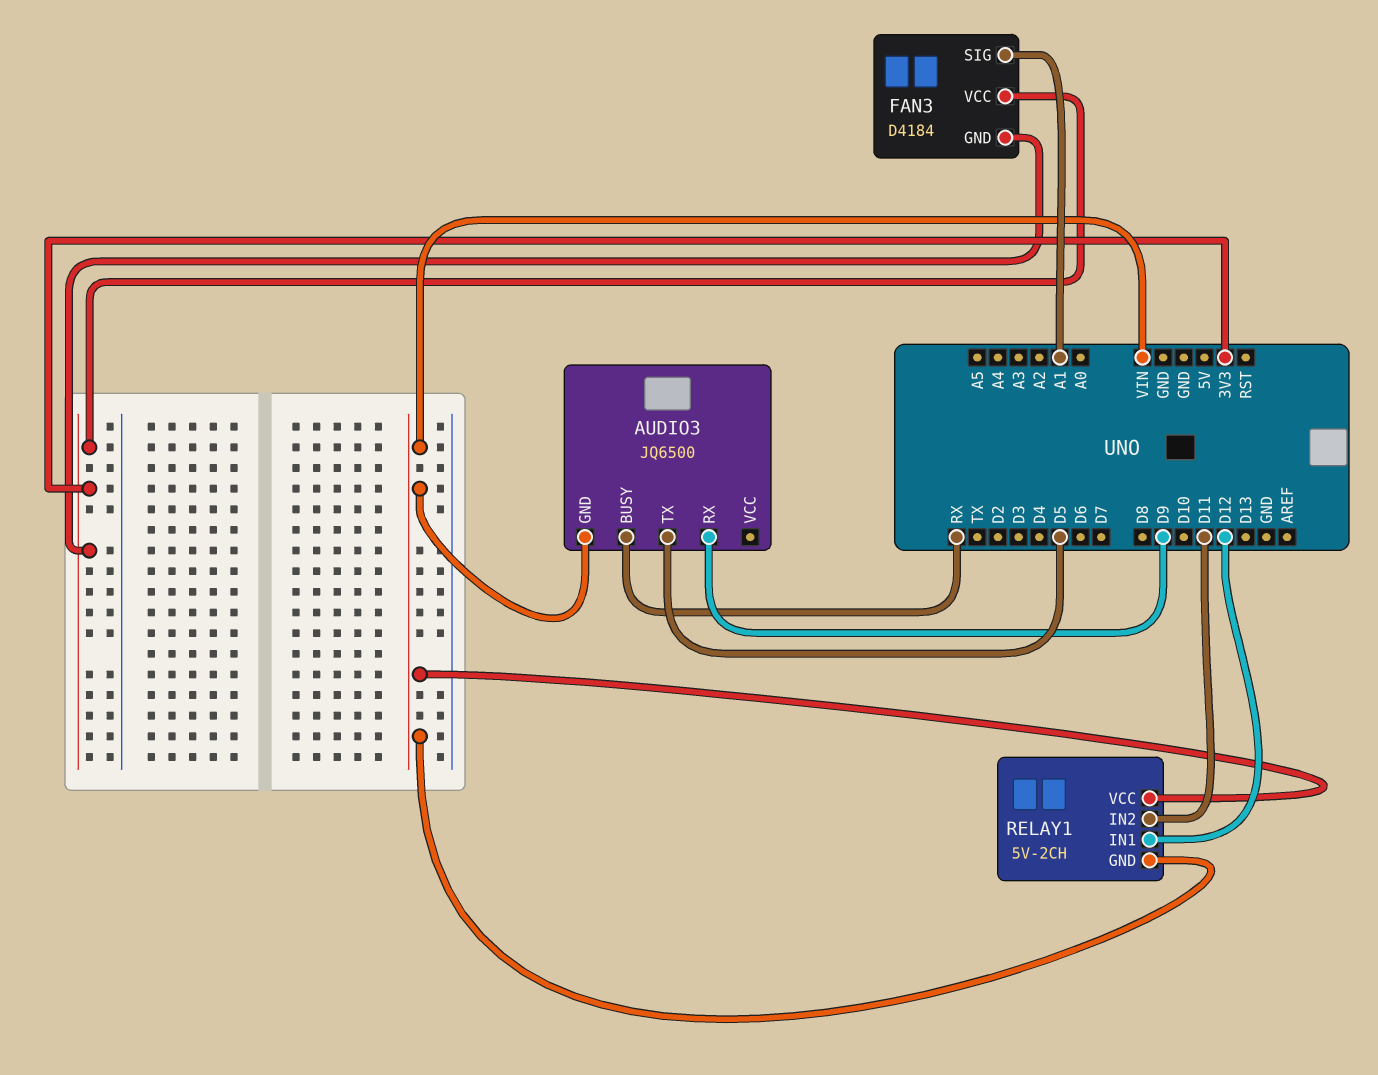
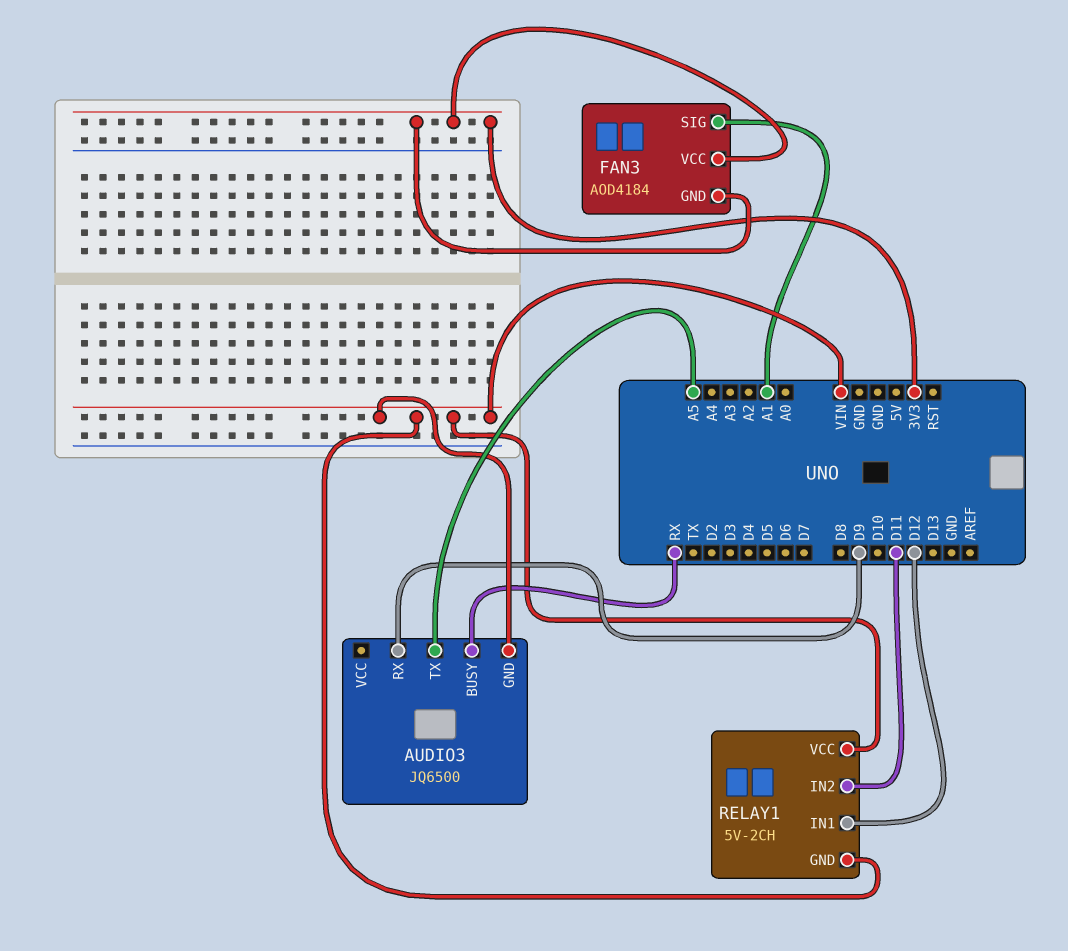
AUDIO3 pin TX: D5 -> A5
FAN3: D4184 -> AOD4184

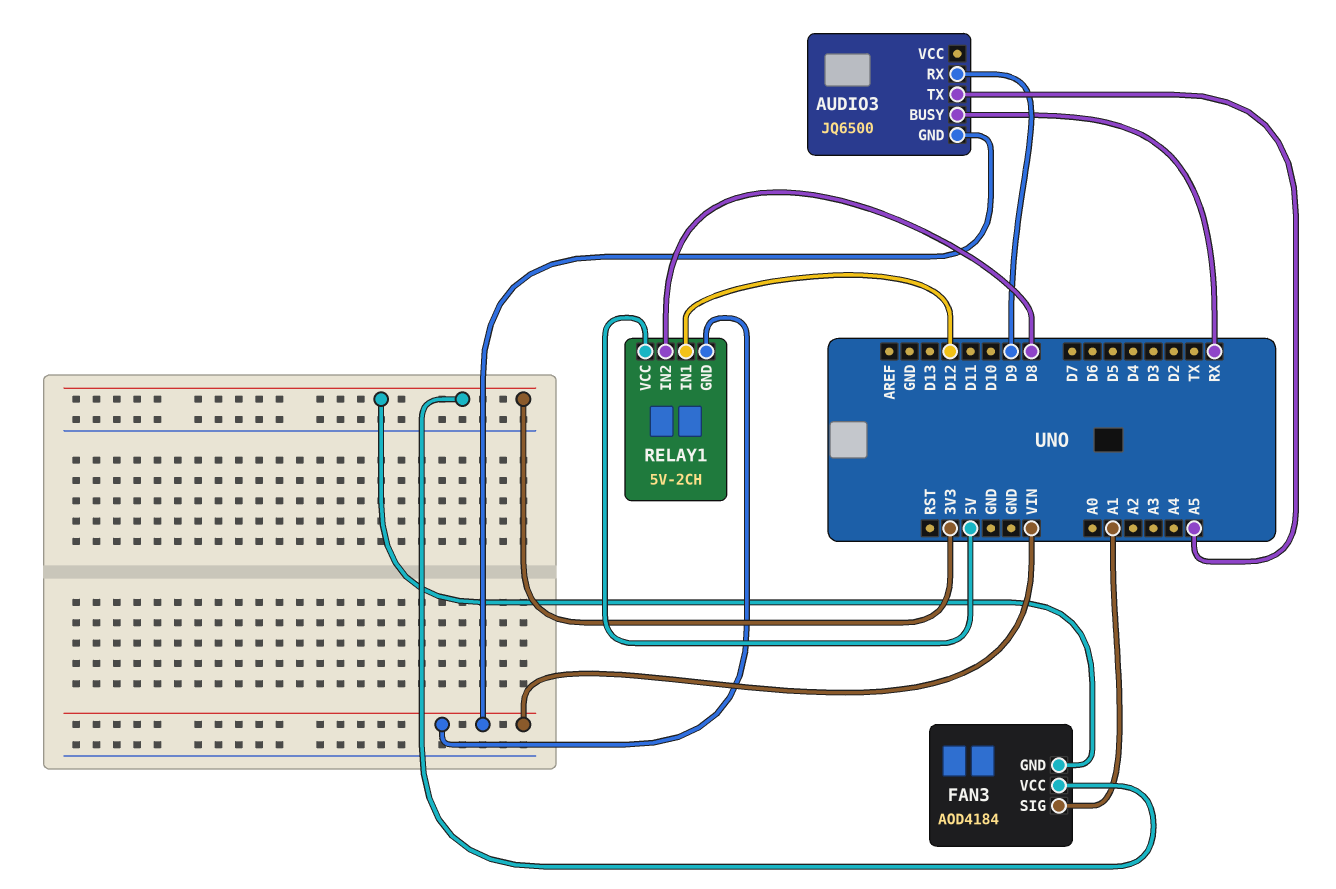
RELAY1 pin IN2: D11 -> D8
RELAY1 pin VCC: VIN -> 5V

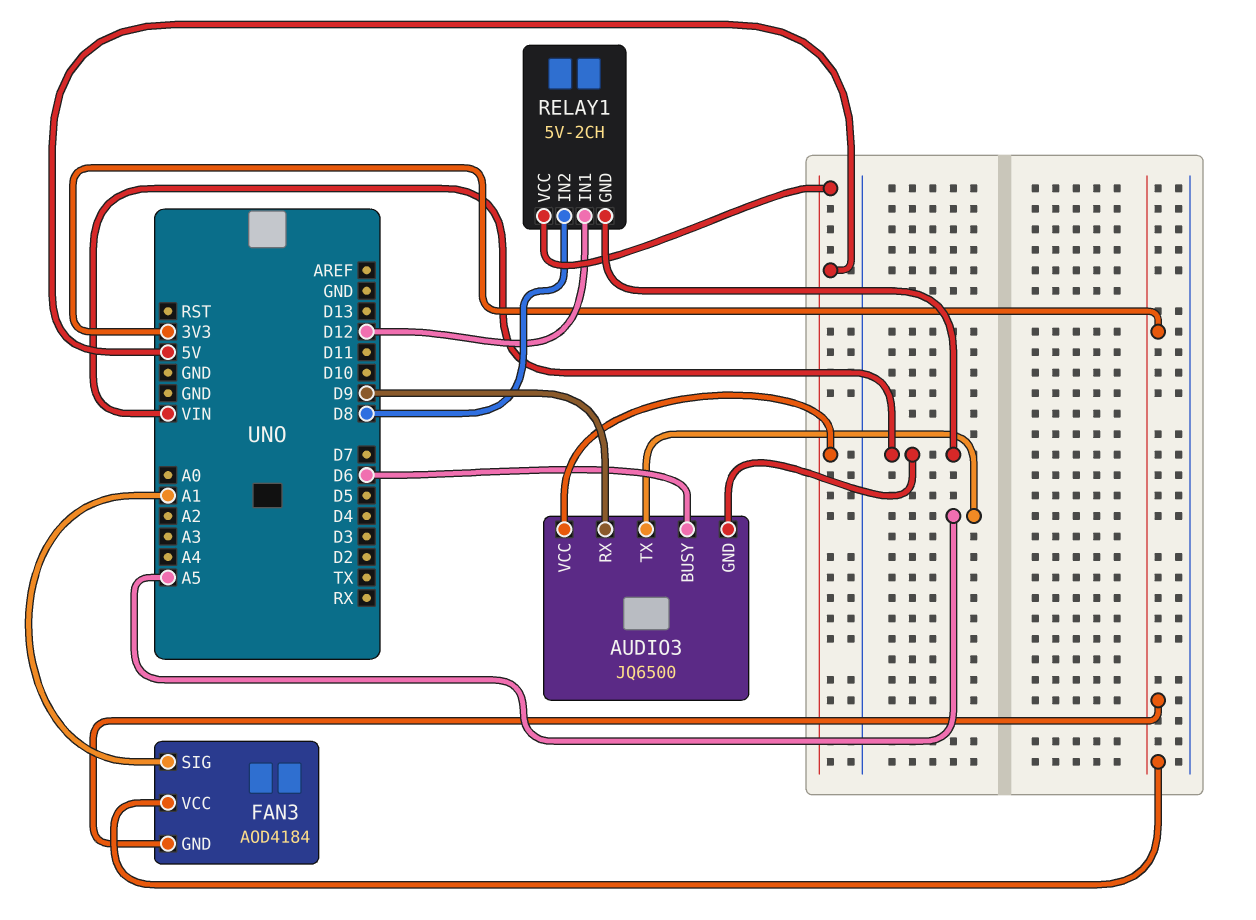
AUDIO3 pin BUSY: RX -> D6
AUDIO3 pin VCC: none -> 5V

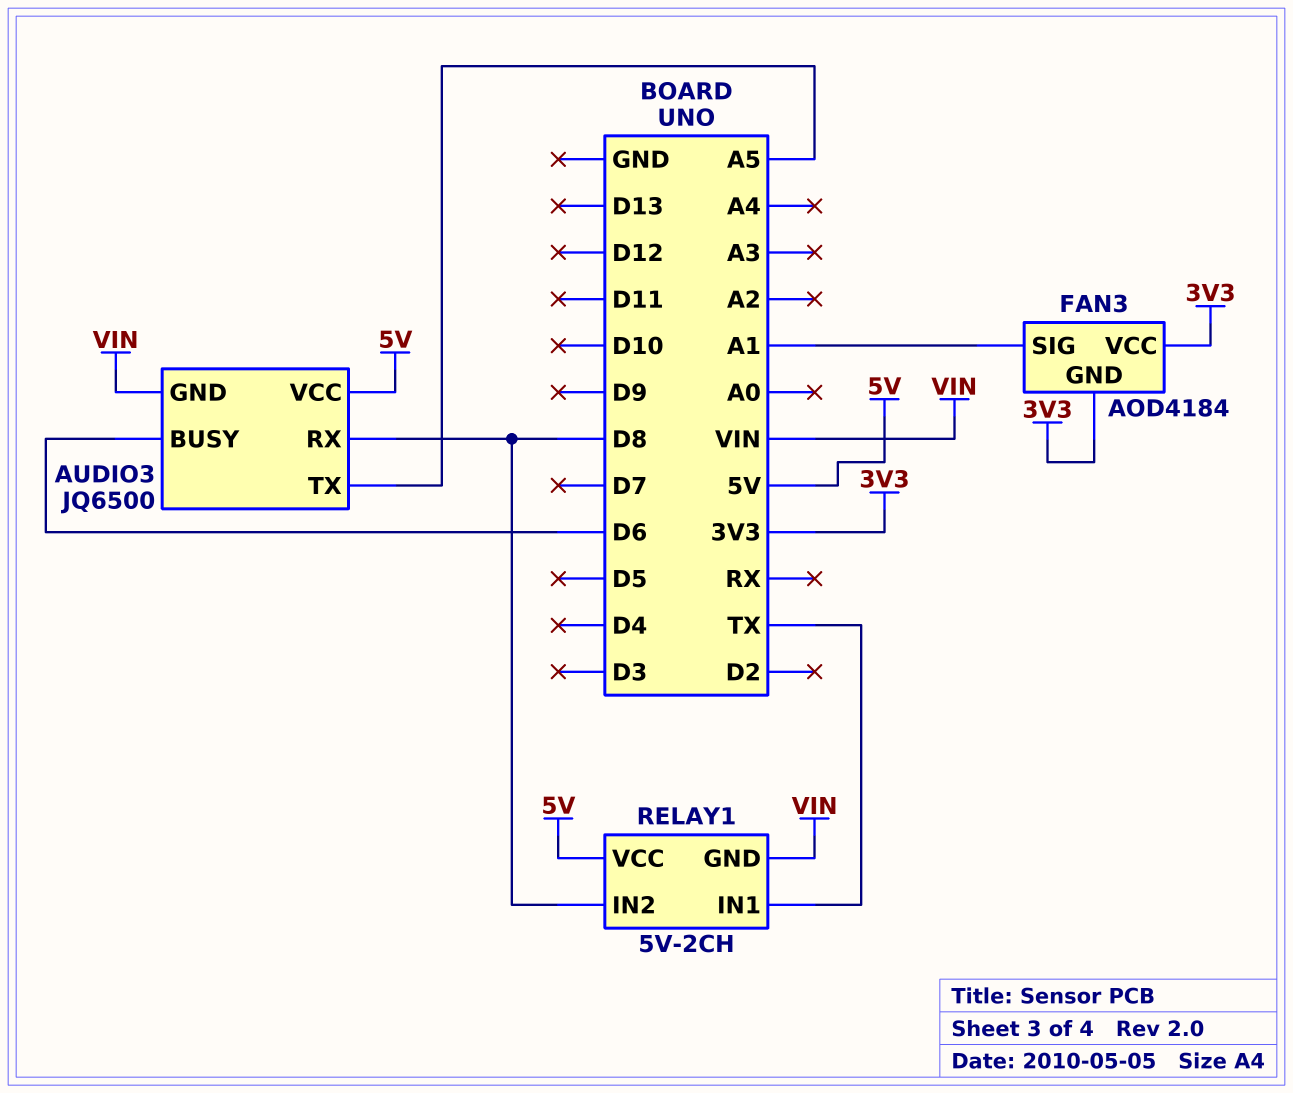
AUDIO3 pin RX: D9 -> D8
RELAY1 pin IN1: D12 -> TX

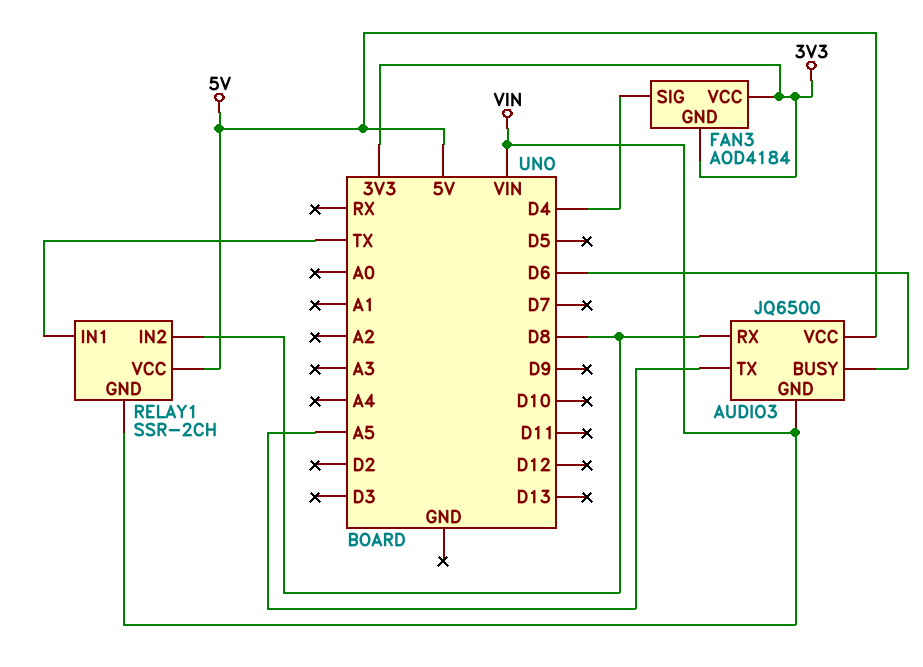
FAN3 pin SIG: A1 -> D4
RELAY1: 5V-2CH -> SSR-2CH

